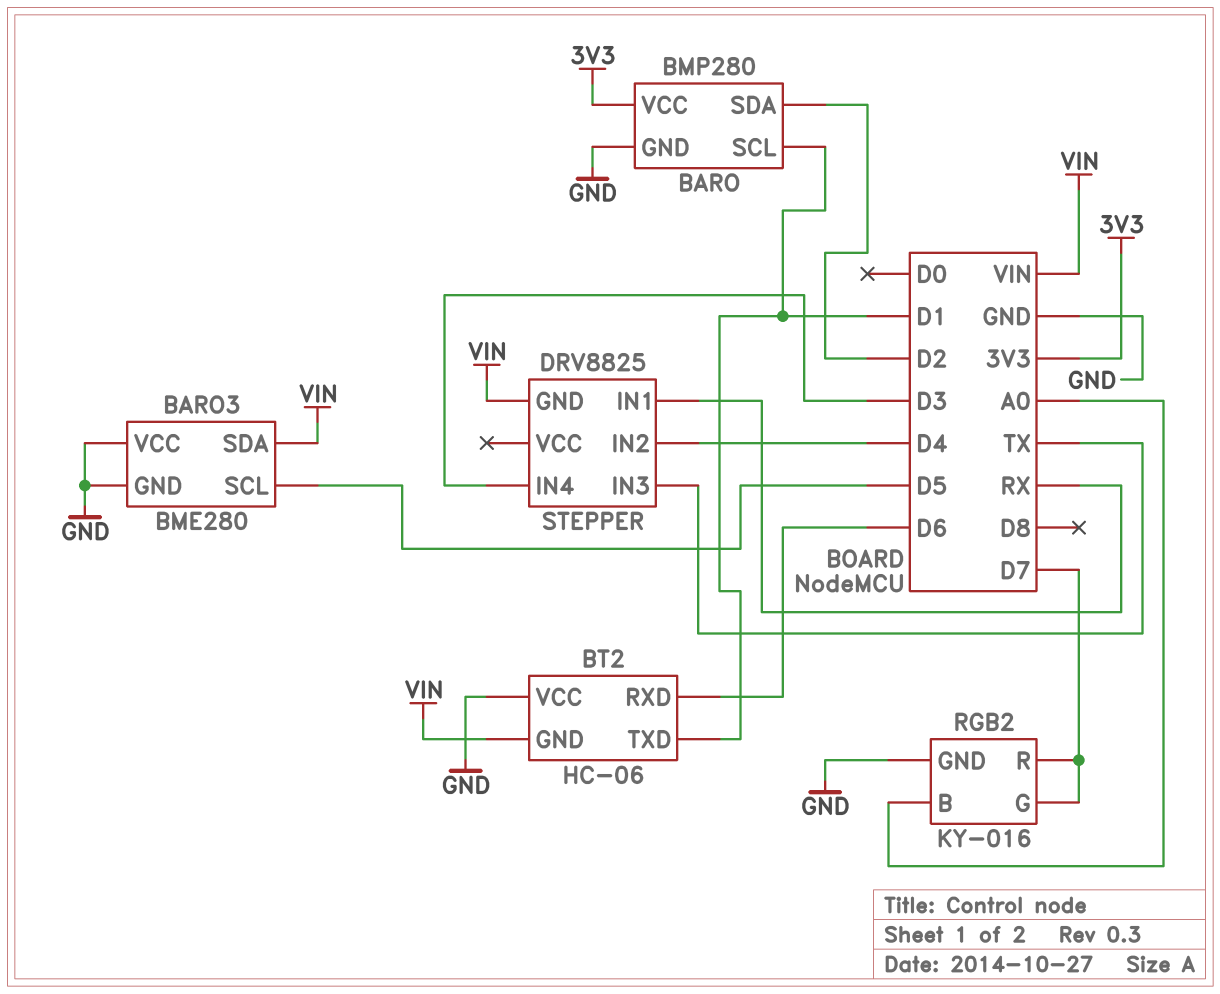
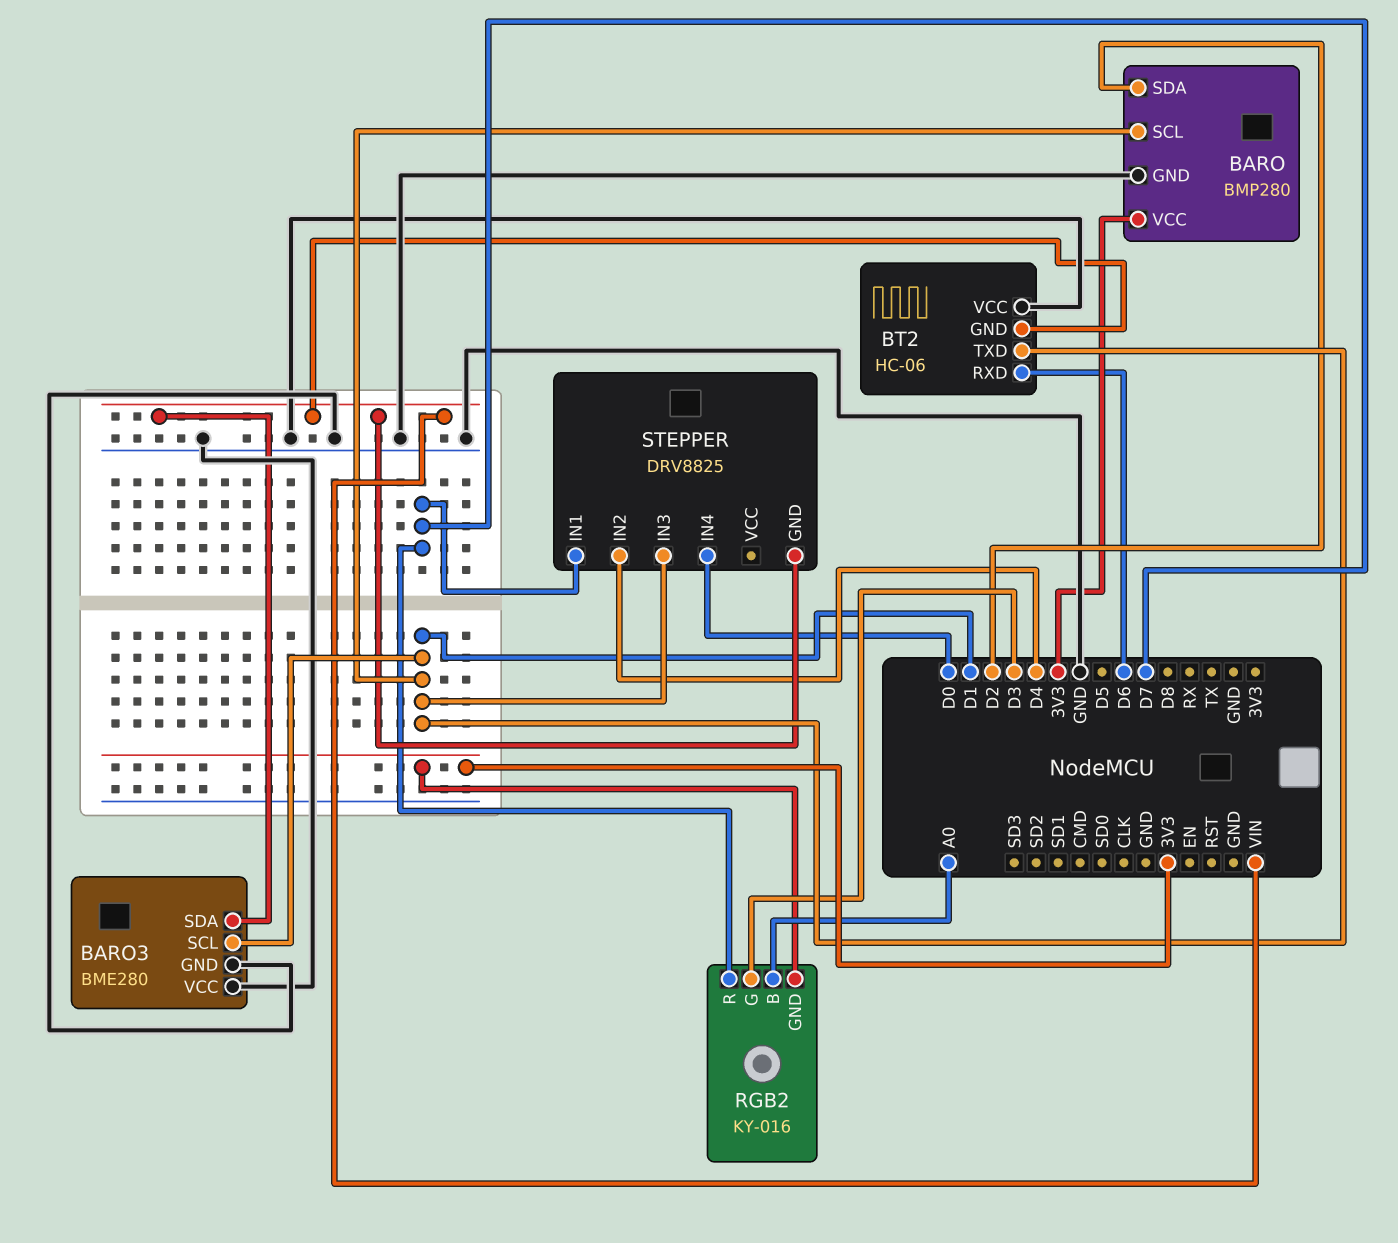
BARO3 pin SCL: D5 -> D1
RGB2 pin G: D7 -> D3
RGB2 pin GND: GND -> 3V3
STEPPER pin IN1: RX -> D7
STEPPER pin IN3: TX -> D1
STEPPER pin IN4: D3 -> D0

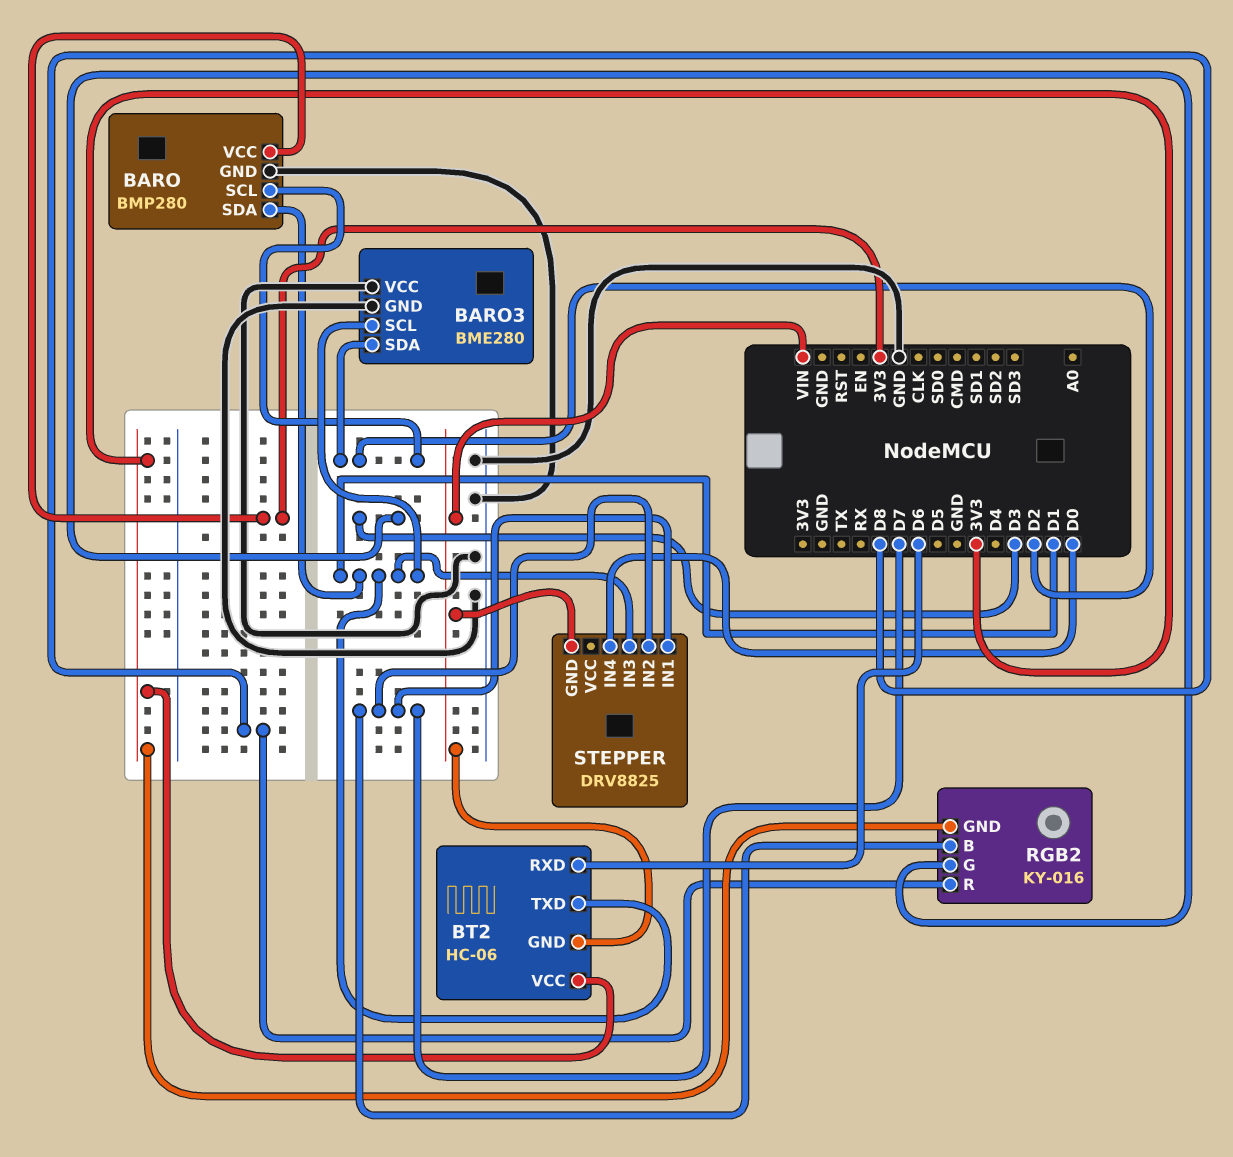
BARO pin SCL: D1 -> D2
BARO pin SDA: D2 -> D1
BARO3 pin SDA: VIN -> D2
BT2 pin VCC: GND -> 3V3
RGB2 pin B: A0 -> D7
RGB2 pin R: D7 -> D8
STEPPER pin IN2: D4 -> D7

